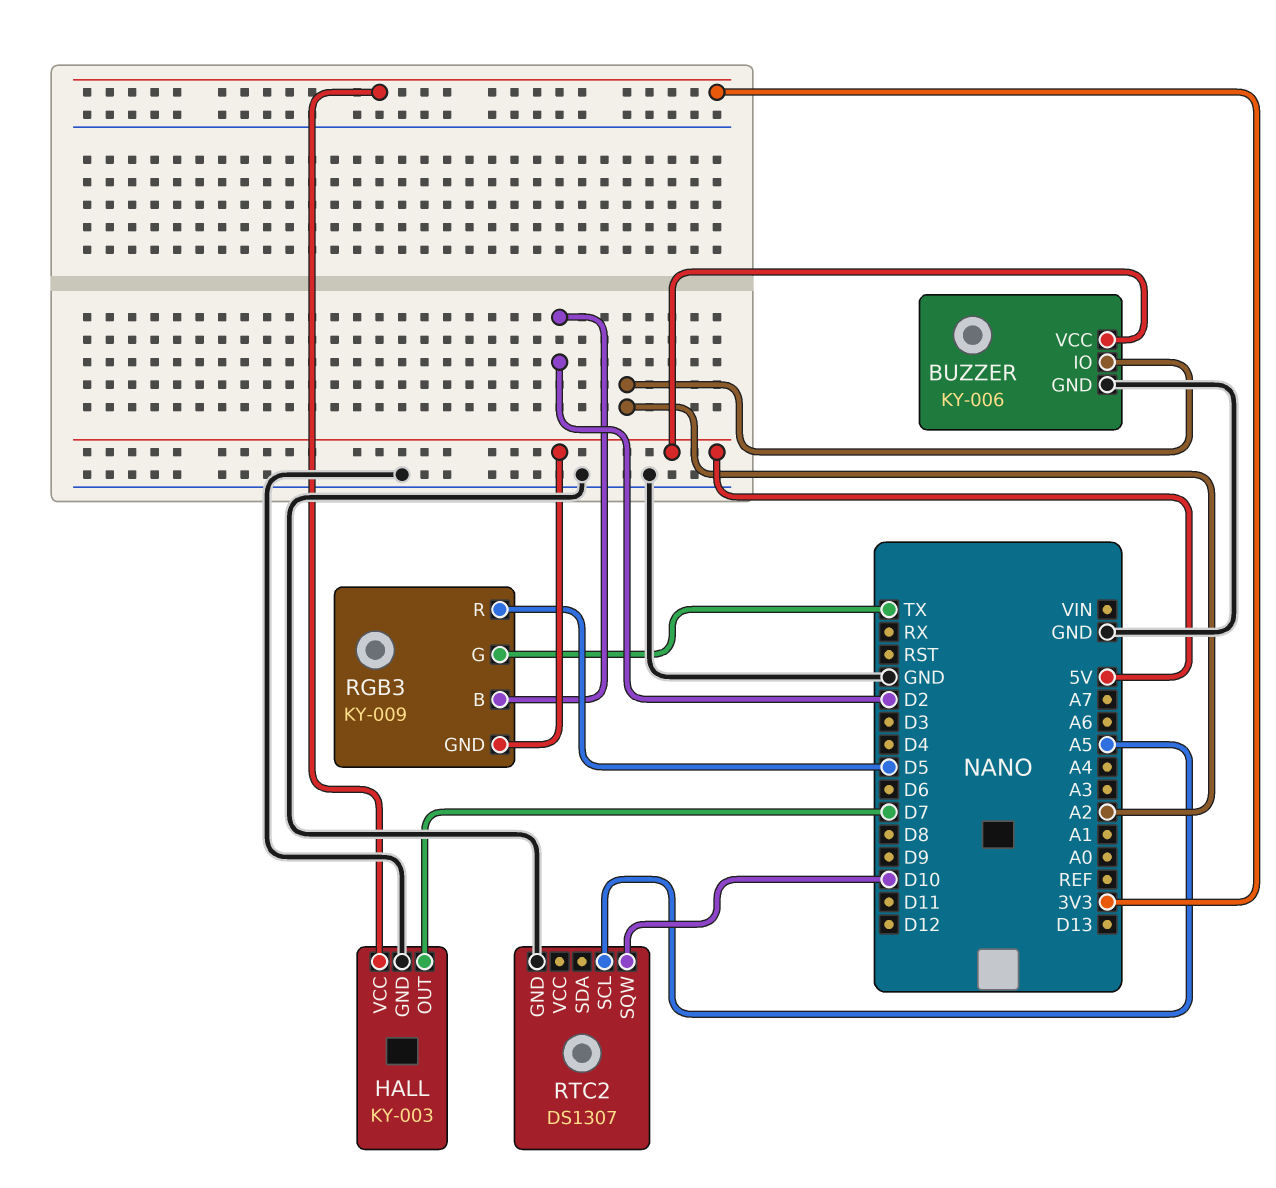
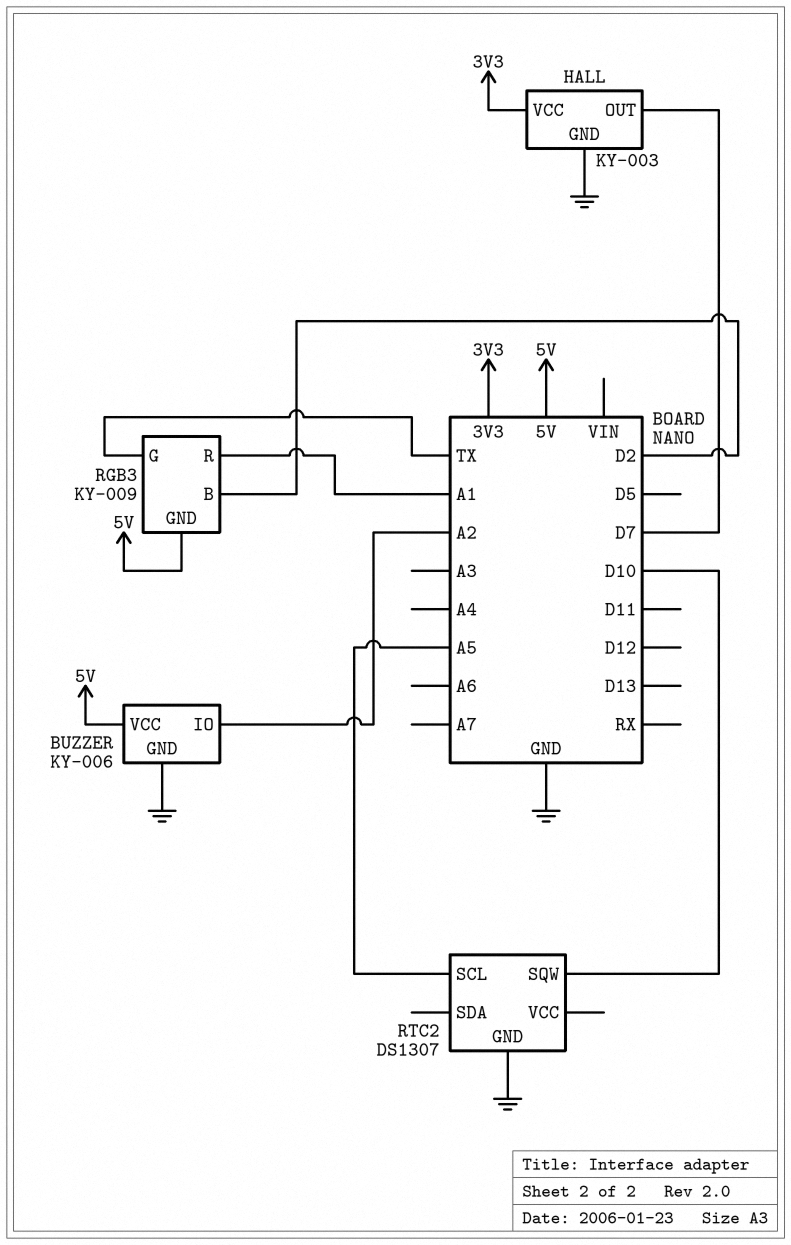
RGB3 pin R: D5 -> A1

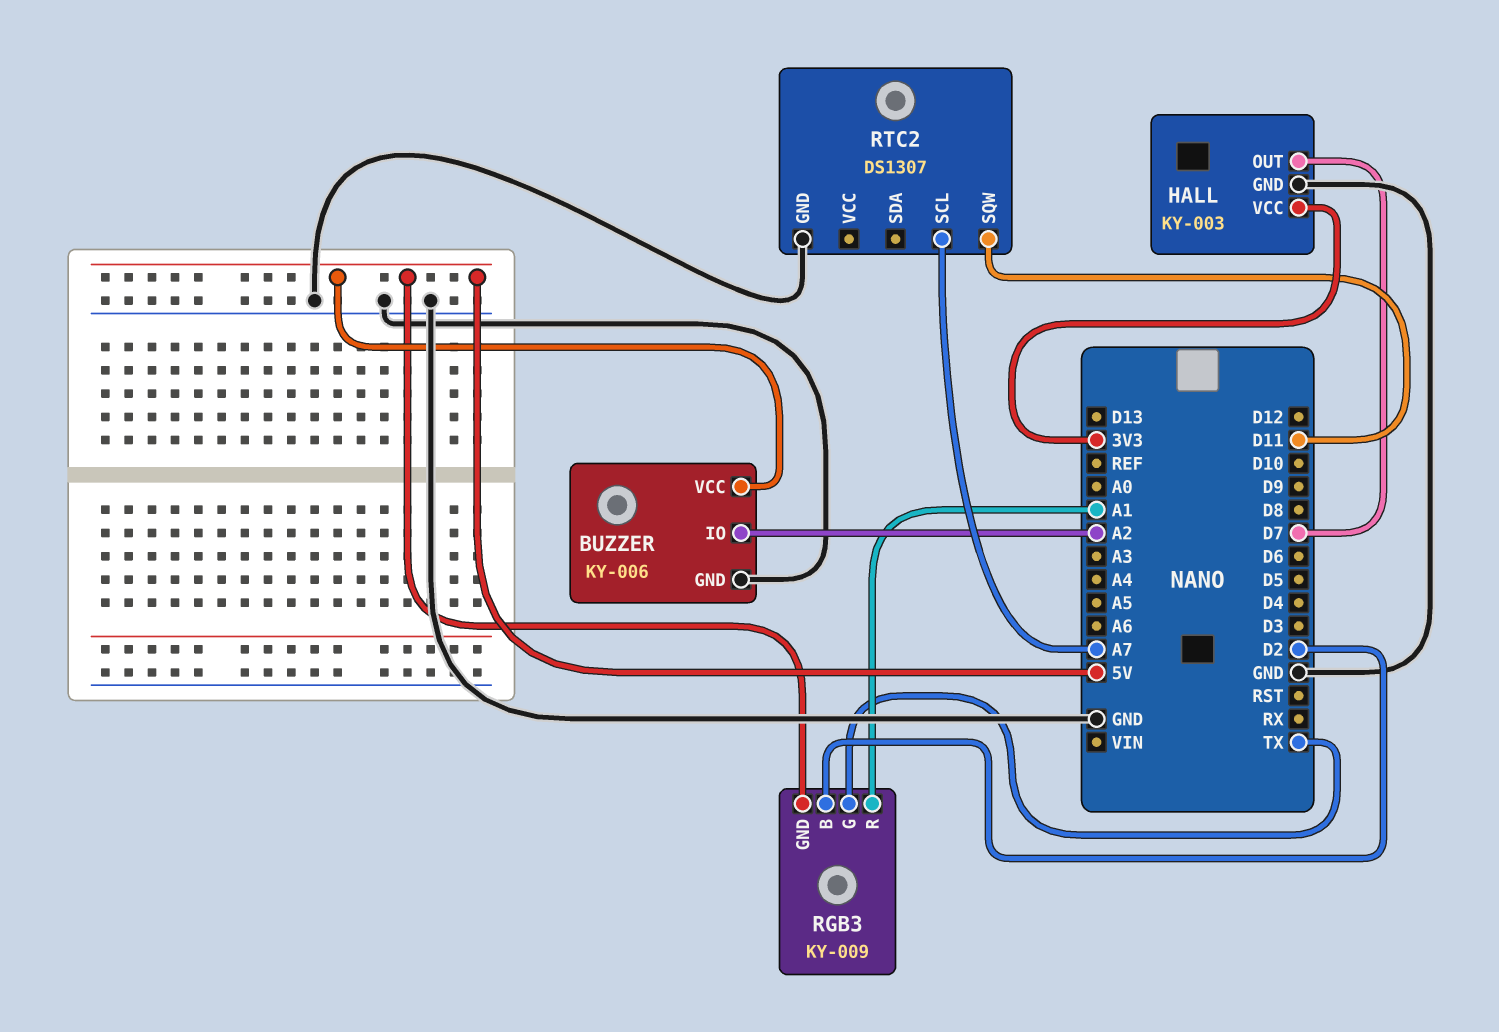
RTC2 pin SCL: A5 -> A7
RTC2 pin SQW: D10 -> D11

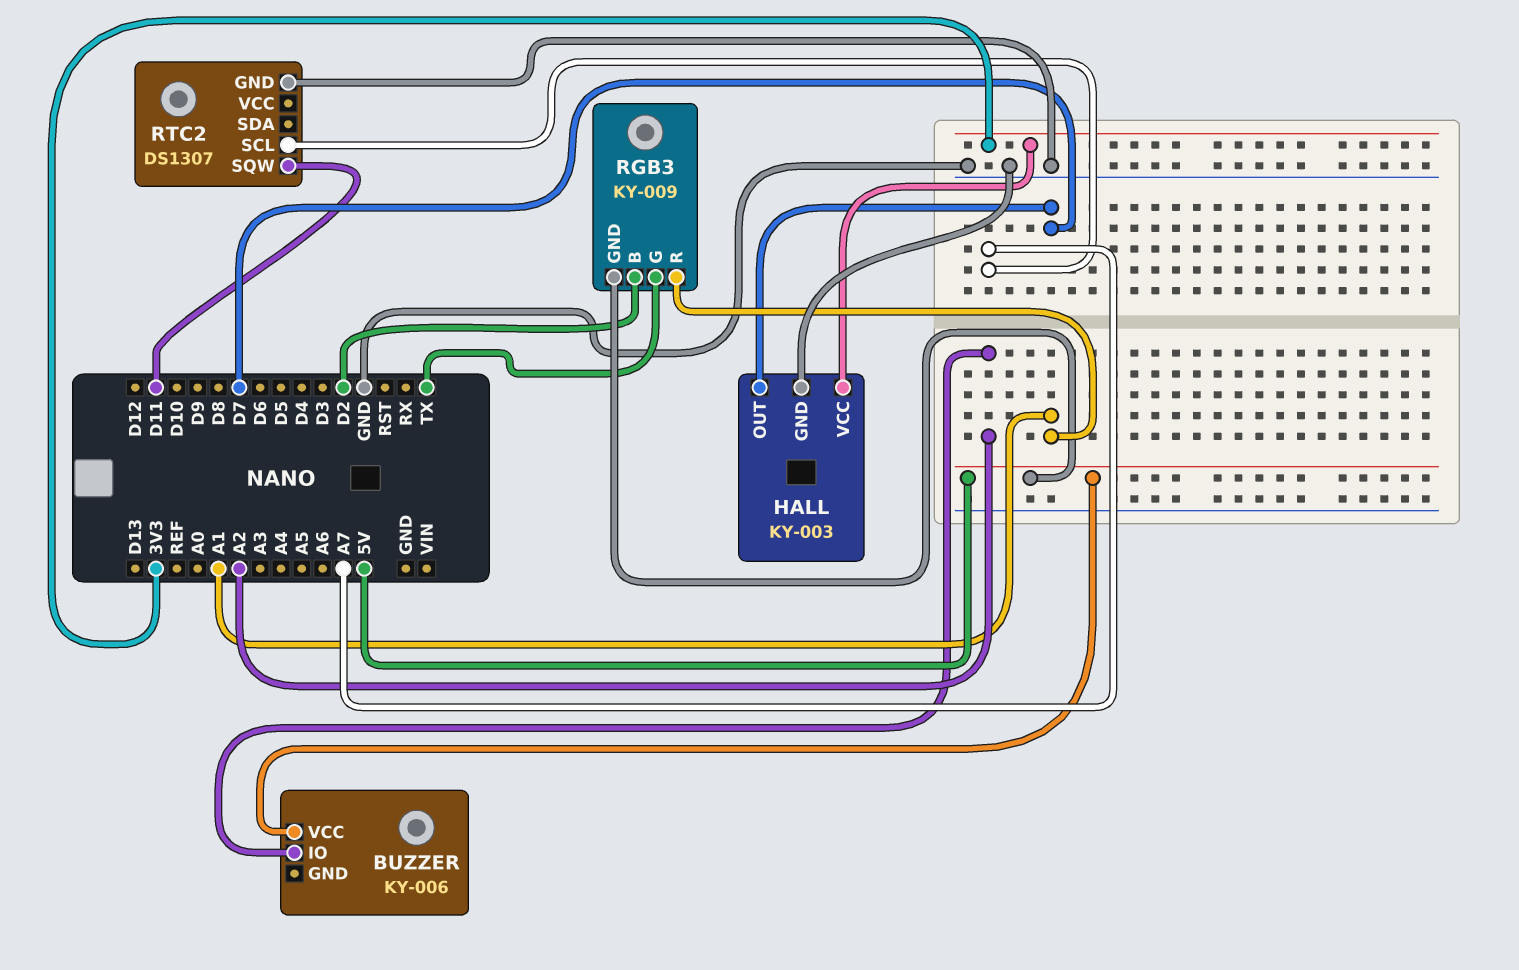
BUZZER pin GND: GND -> none

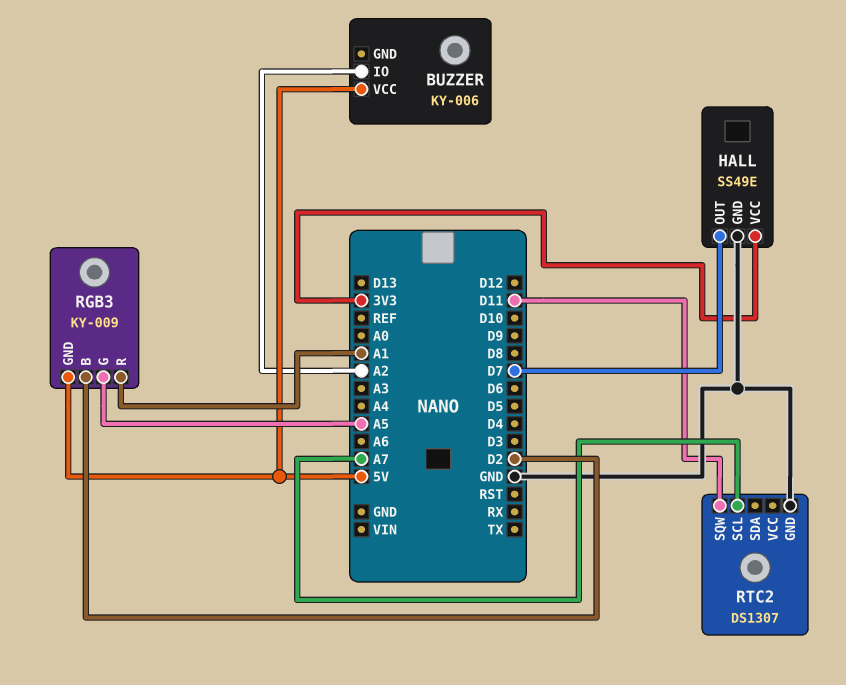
HALL: KY-003 -> SS49E
RGB3 pin G: TX -> A5

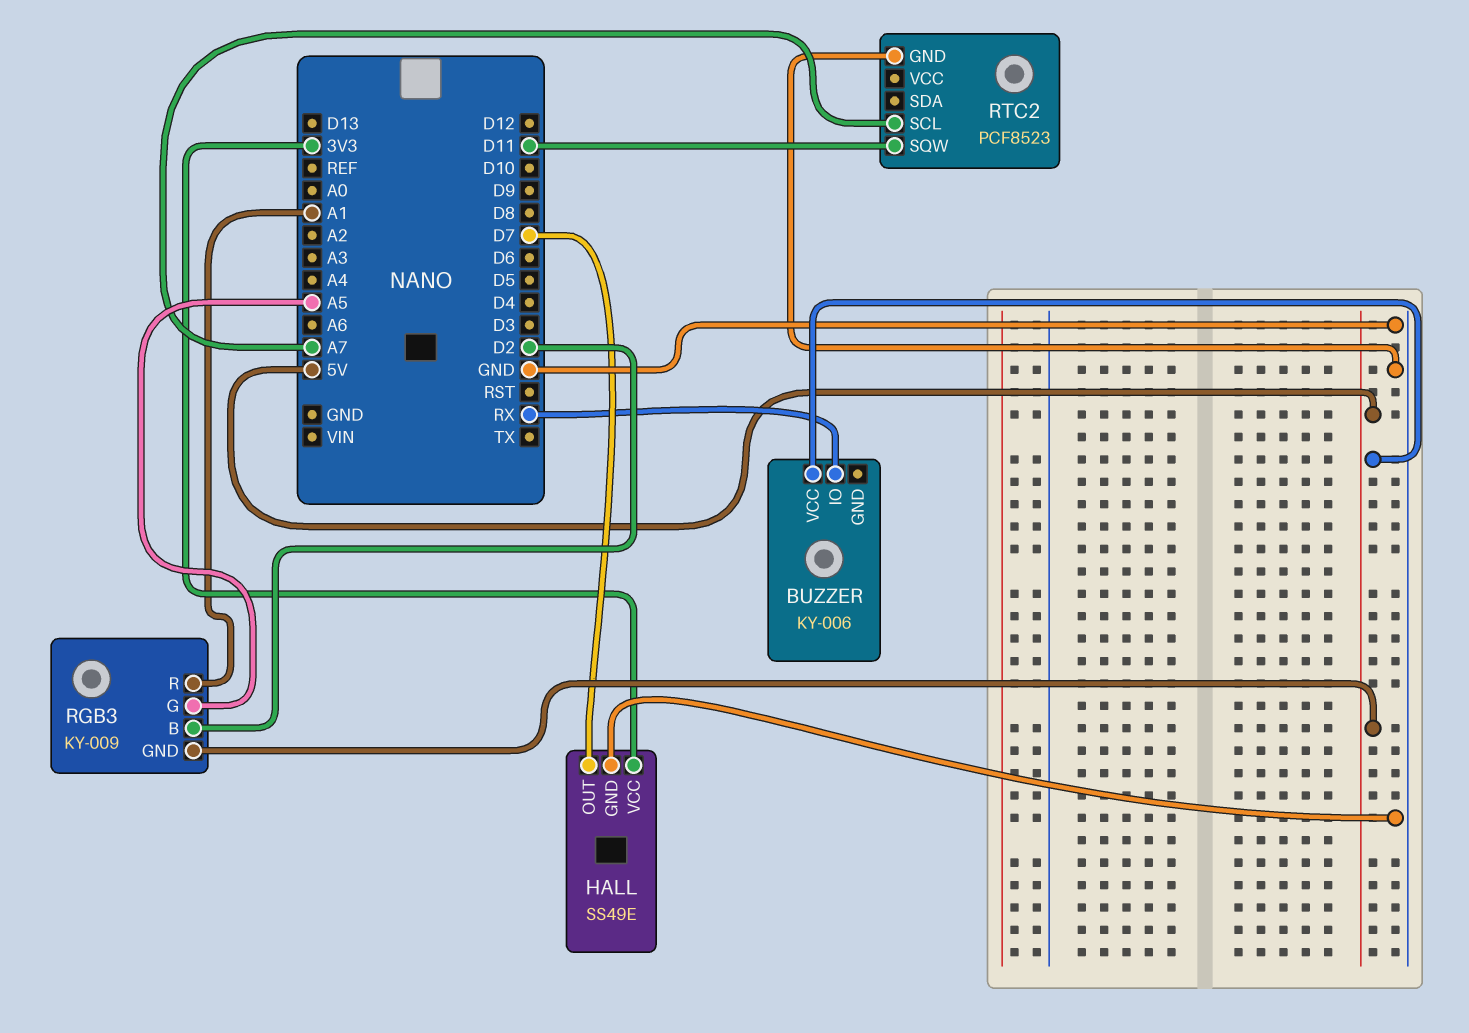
BUZZER pin IO: A2 -> RX
RTC2: DS1307 -> PCF8523

